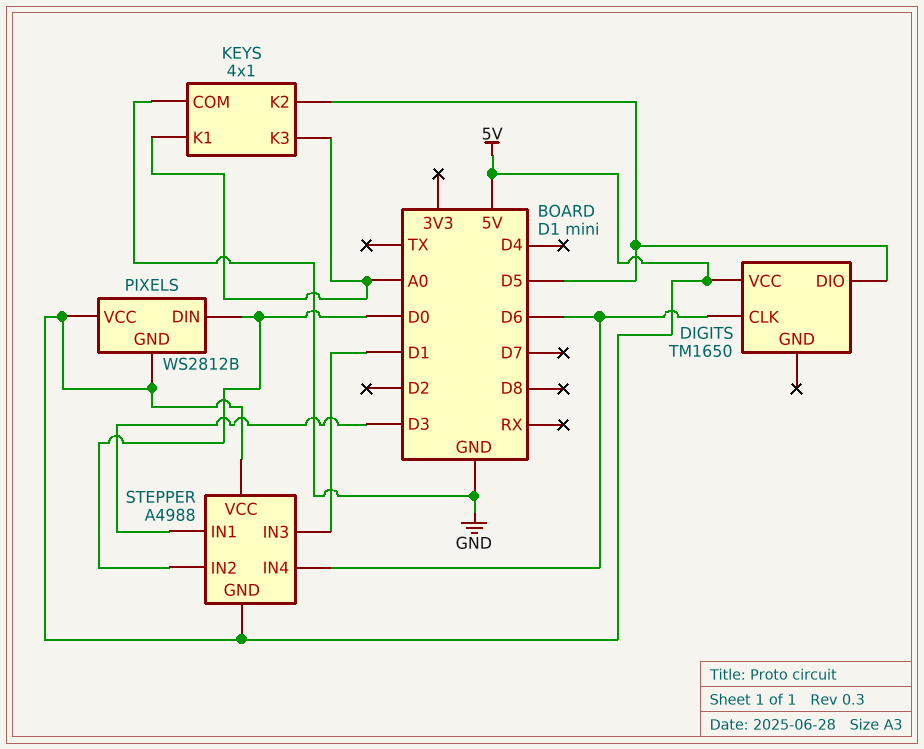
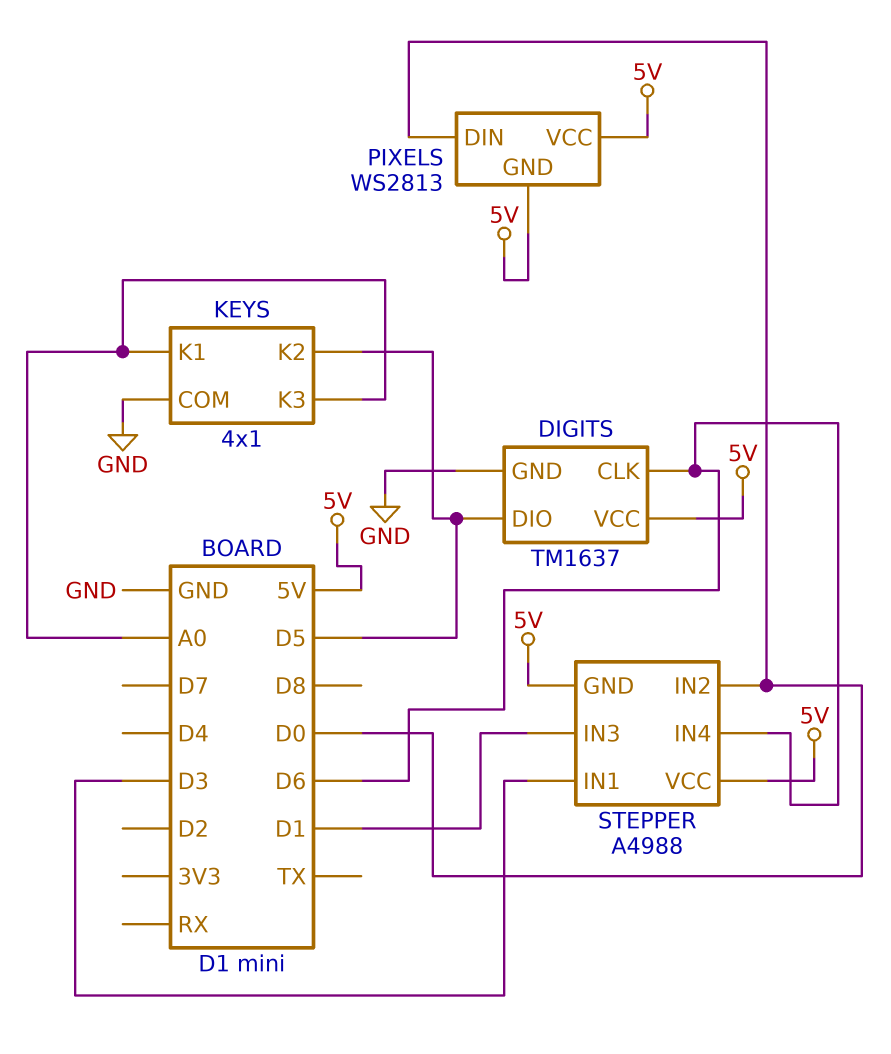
DIGITS: TM1650 -> TM1637
DIGITS pin GND: none -> GND
PIXELS: WS2812B -> WS2813

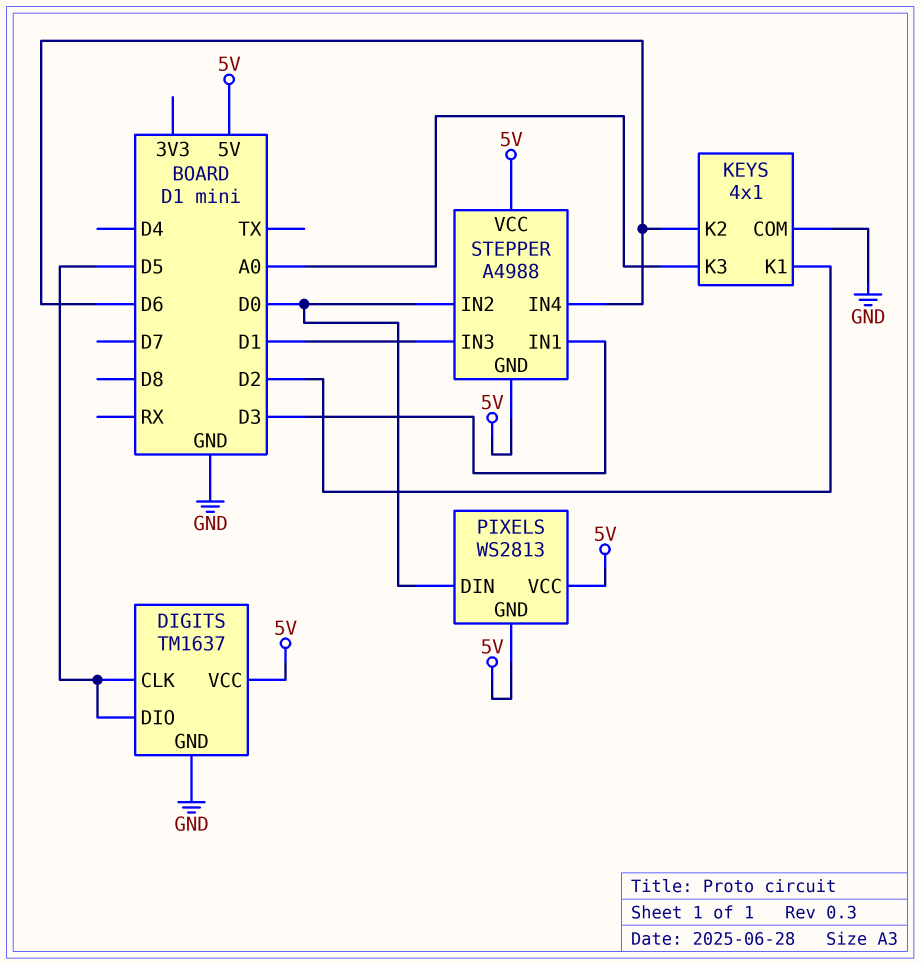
DIGITS pin CLK: D6 -> D5
KEYS pin K1: A0 -> D2
KEYS pin K2: D5 -> D6

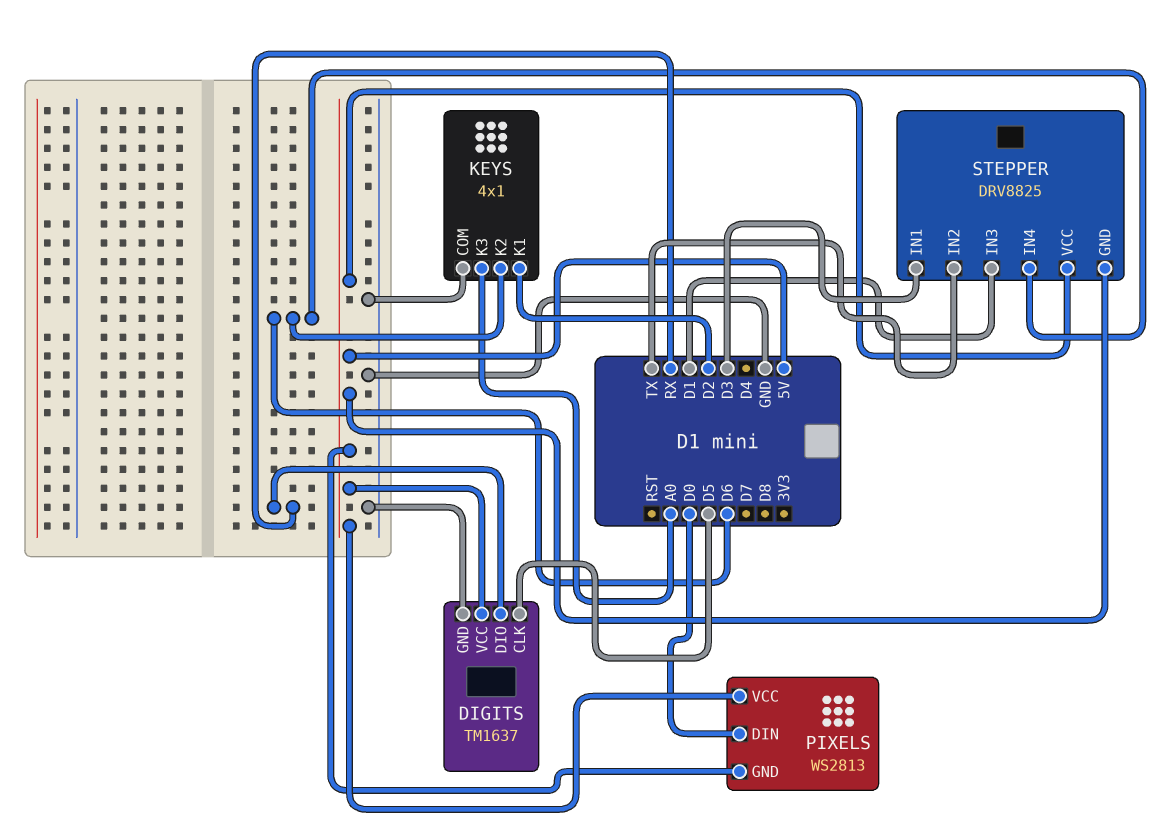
DIGITS pin DIO: D5 -> RX
STEPPER: A4988 -> DRV8825
STEPPER pin IN2: D0 -> TX

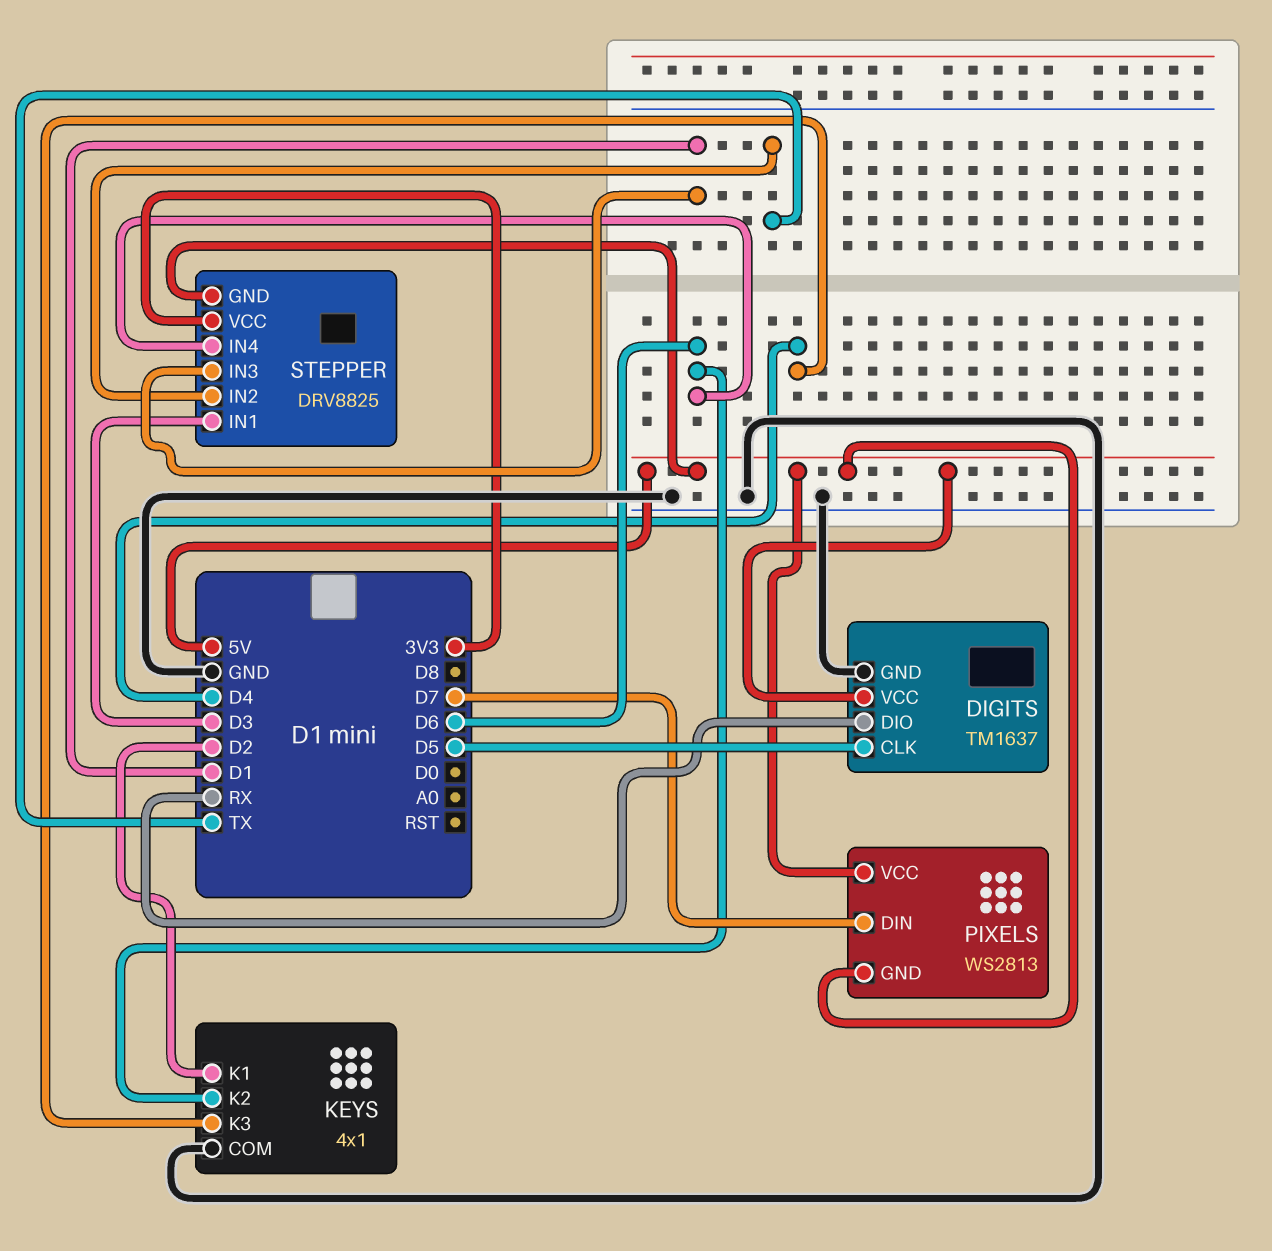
KEYS pin K3: A0 -> D4
PIXELS pin DIN: D0 -> D7
STEPPER pin VCC: 5V -> 3V3

